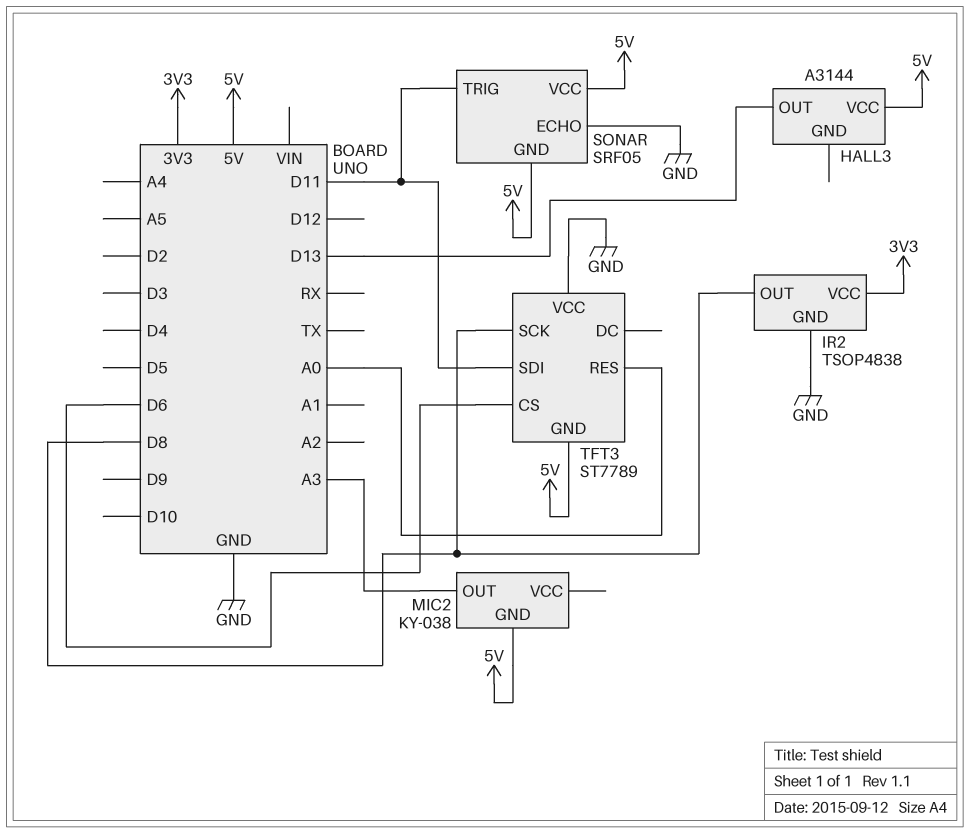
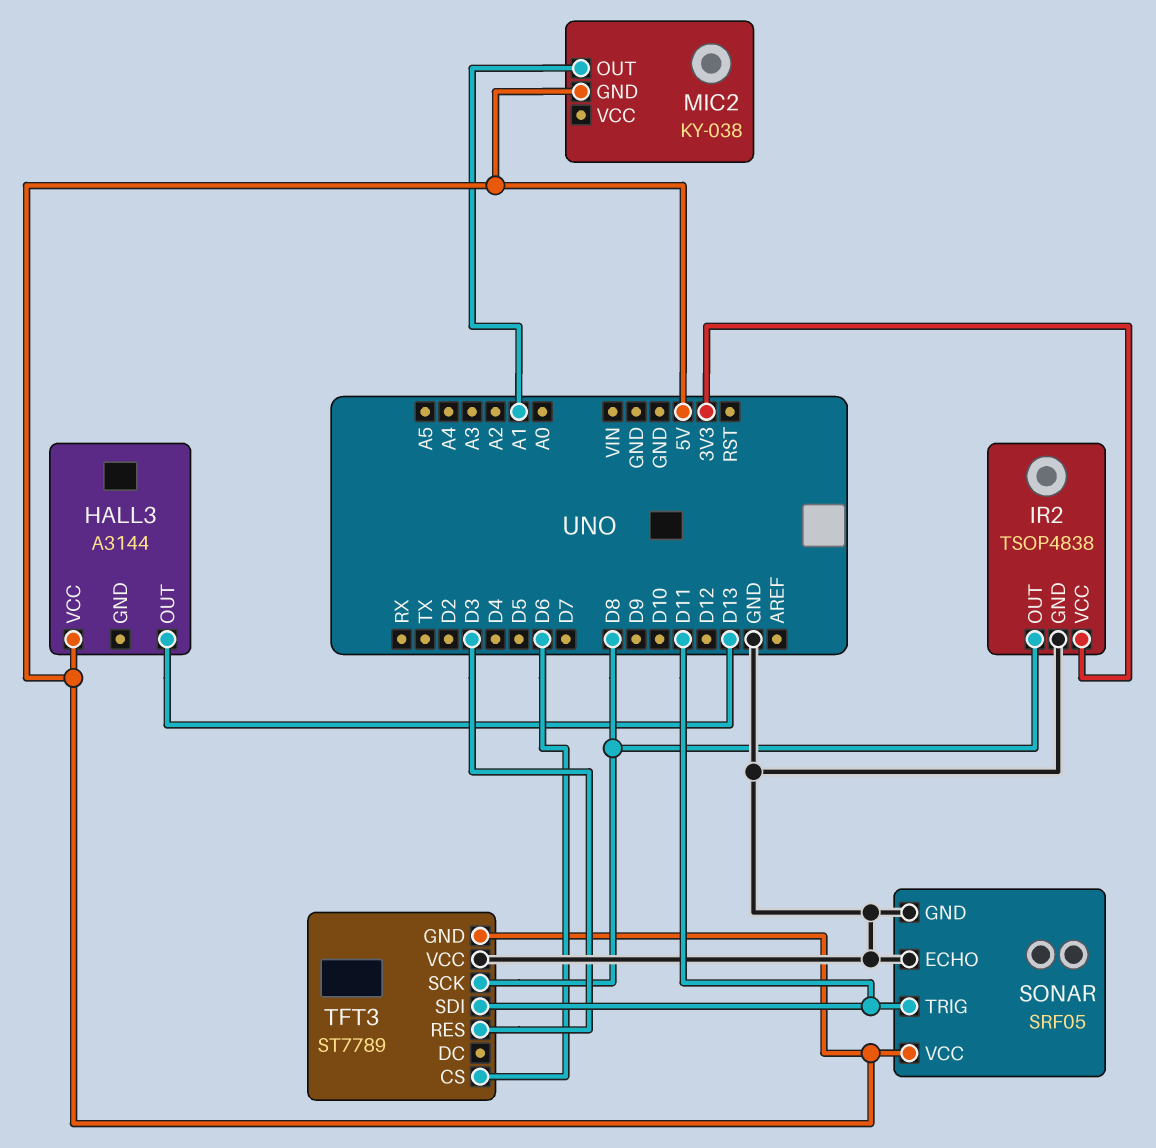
MIC2 pin OUT: A3 -> A1
SONAR pin GND: 5V -> GND
TFT3 pin RES: A0 -> D3

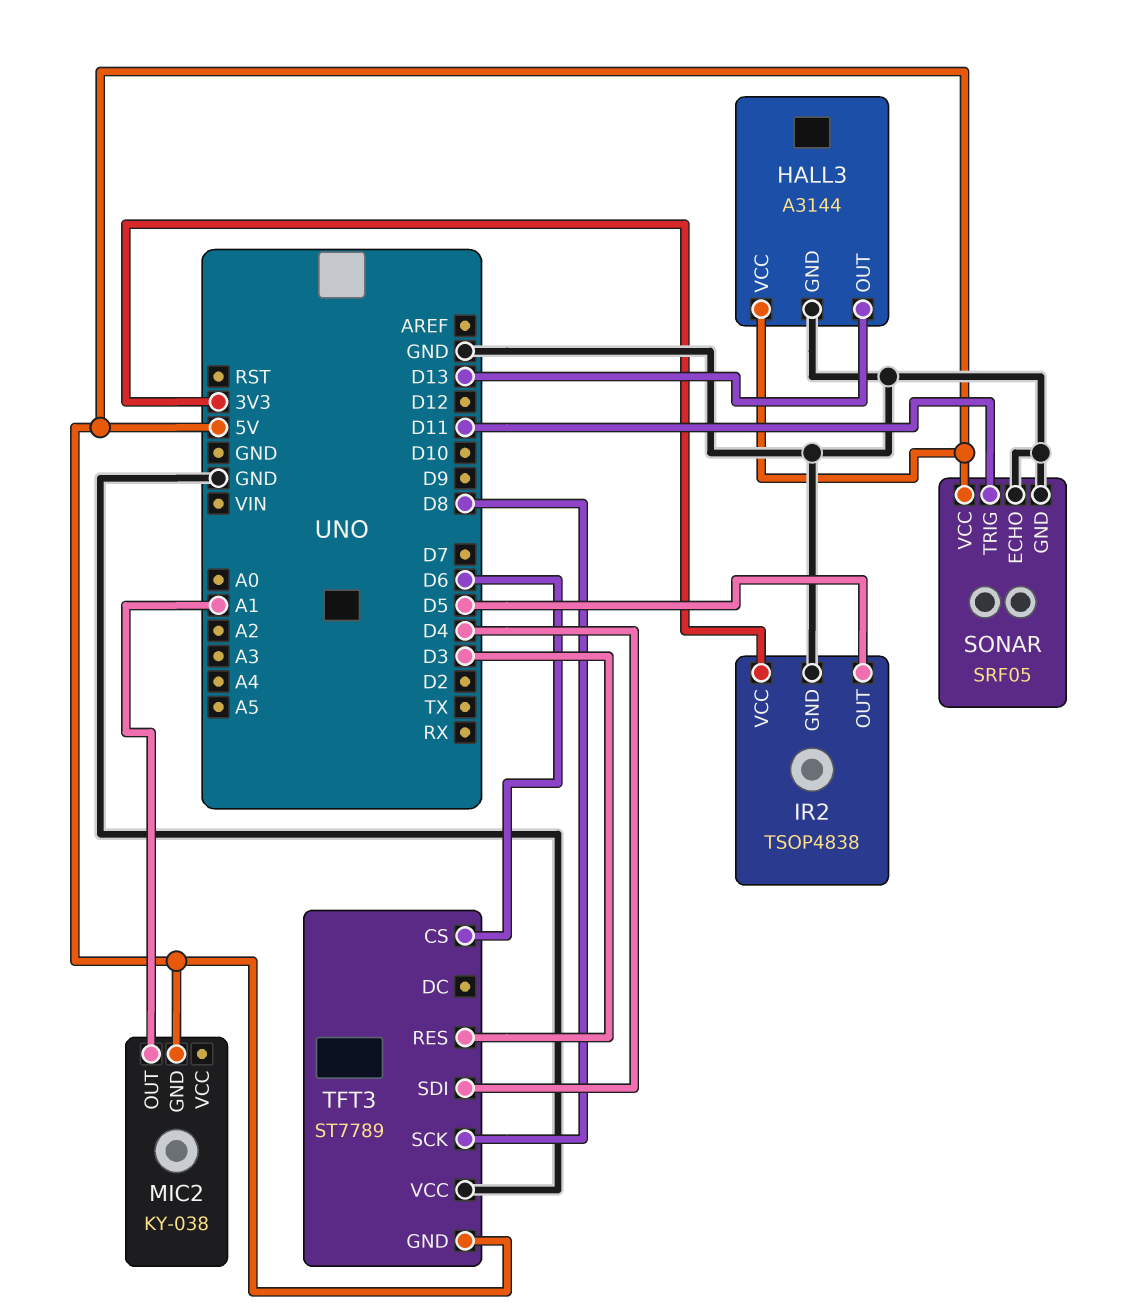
HALL3 pin GND: none -> GND
IR2 pin OUT: D8 -> D5
TFT3 pin SDI: D11 -> D4

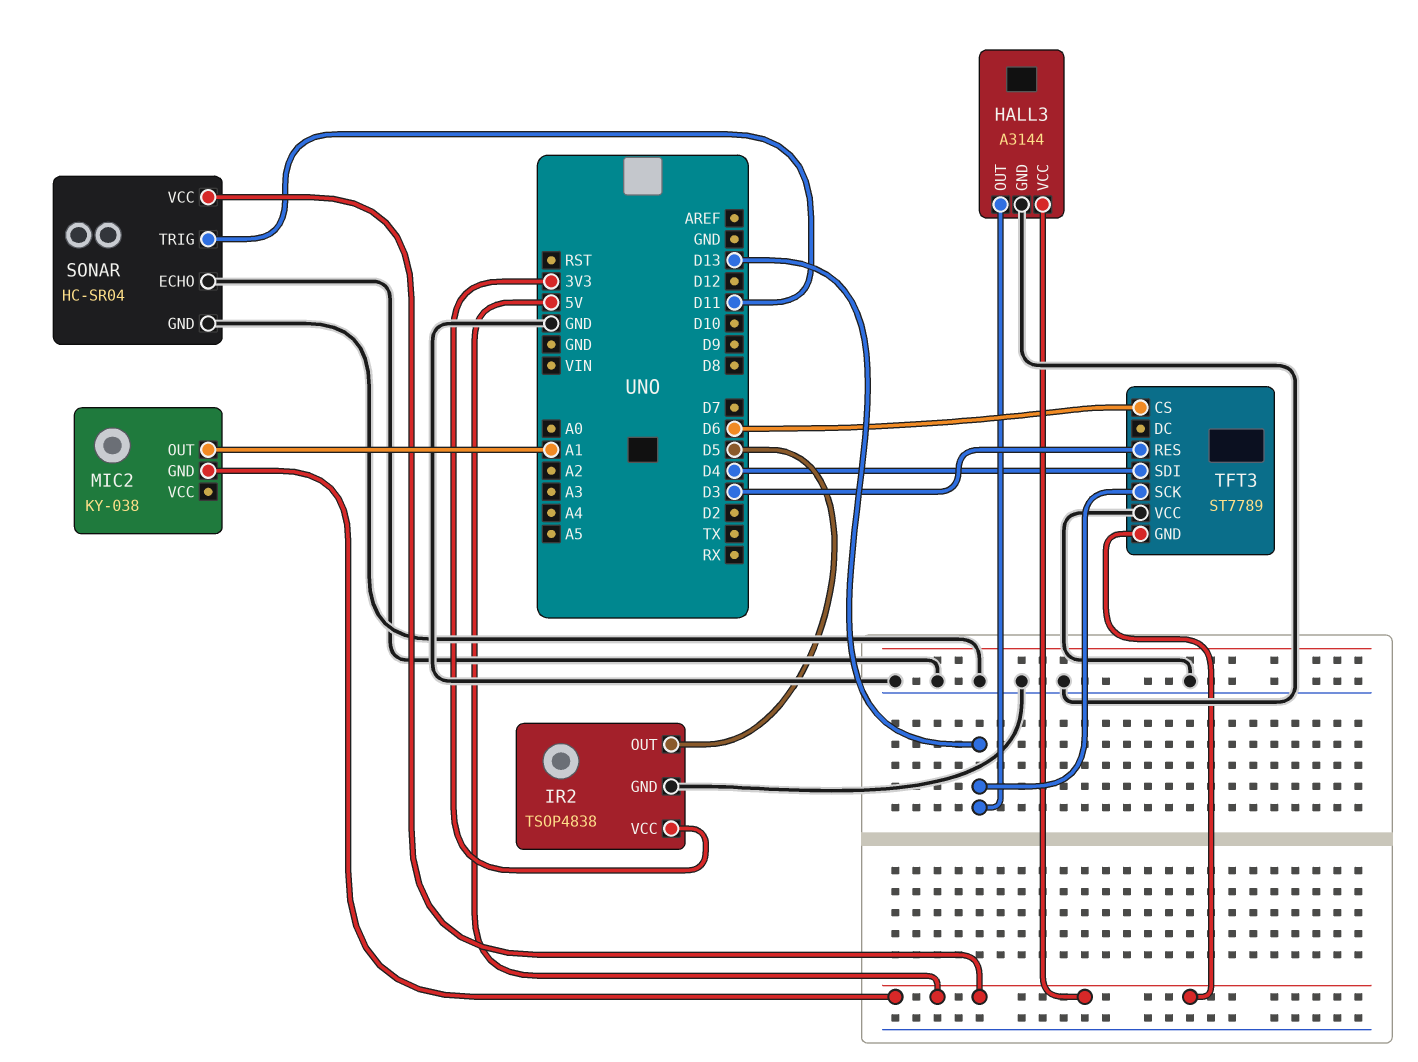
SONAR: SRF05 -> HC-SR04
TFT3 pin SCK: D8 -> D13

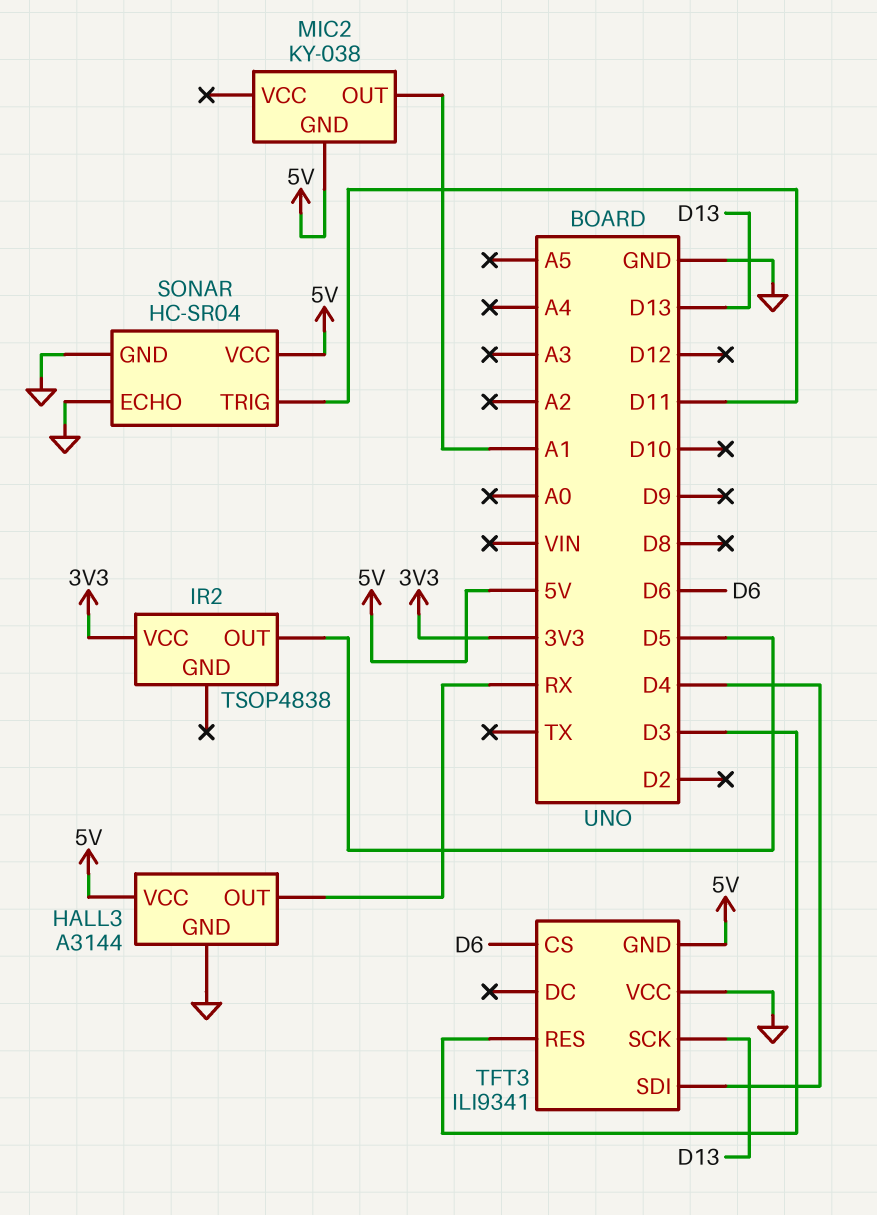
HALL3 pin OUT: D13 -> RX
IR2 pin GND: GND -> none
TFT3: ST7789 -> ILI9341

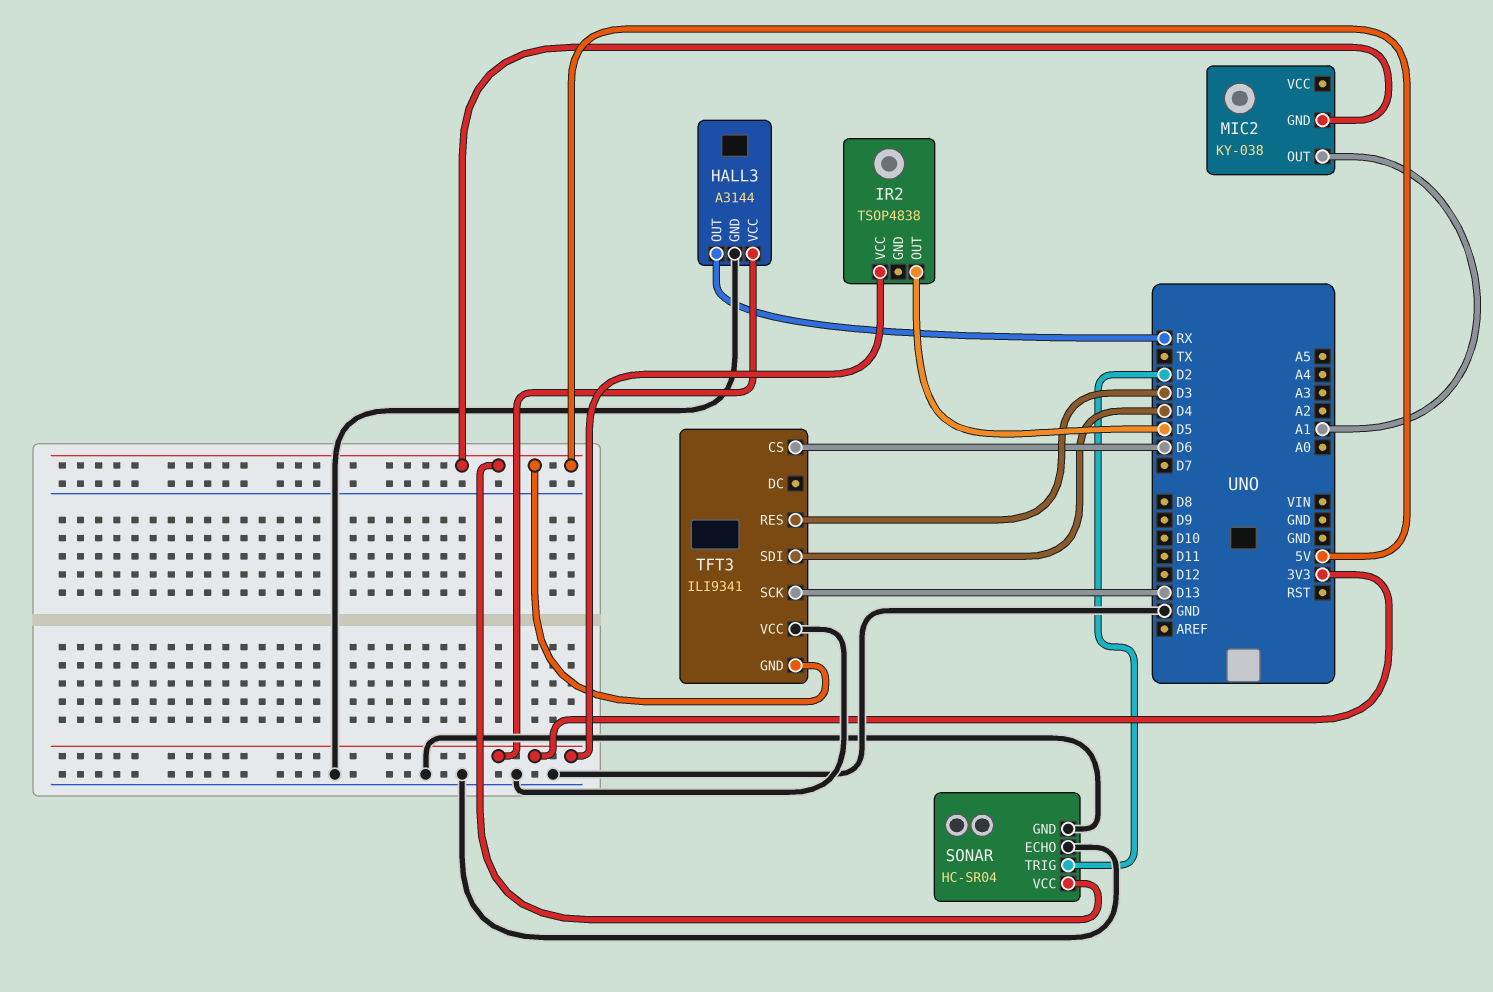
HALL3 pin VCC: 5V -> 3V3
SONAR pin TRIG: D11 -> D2

